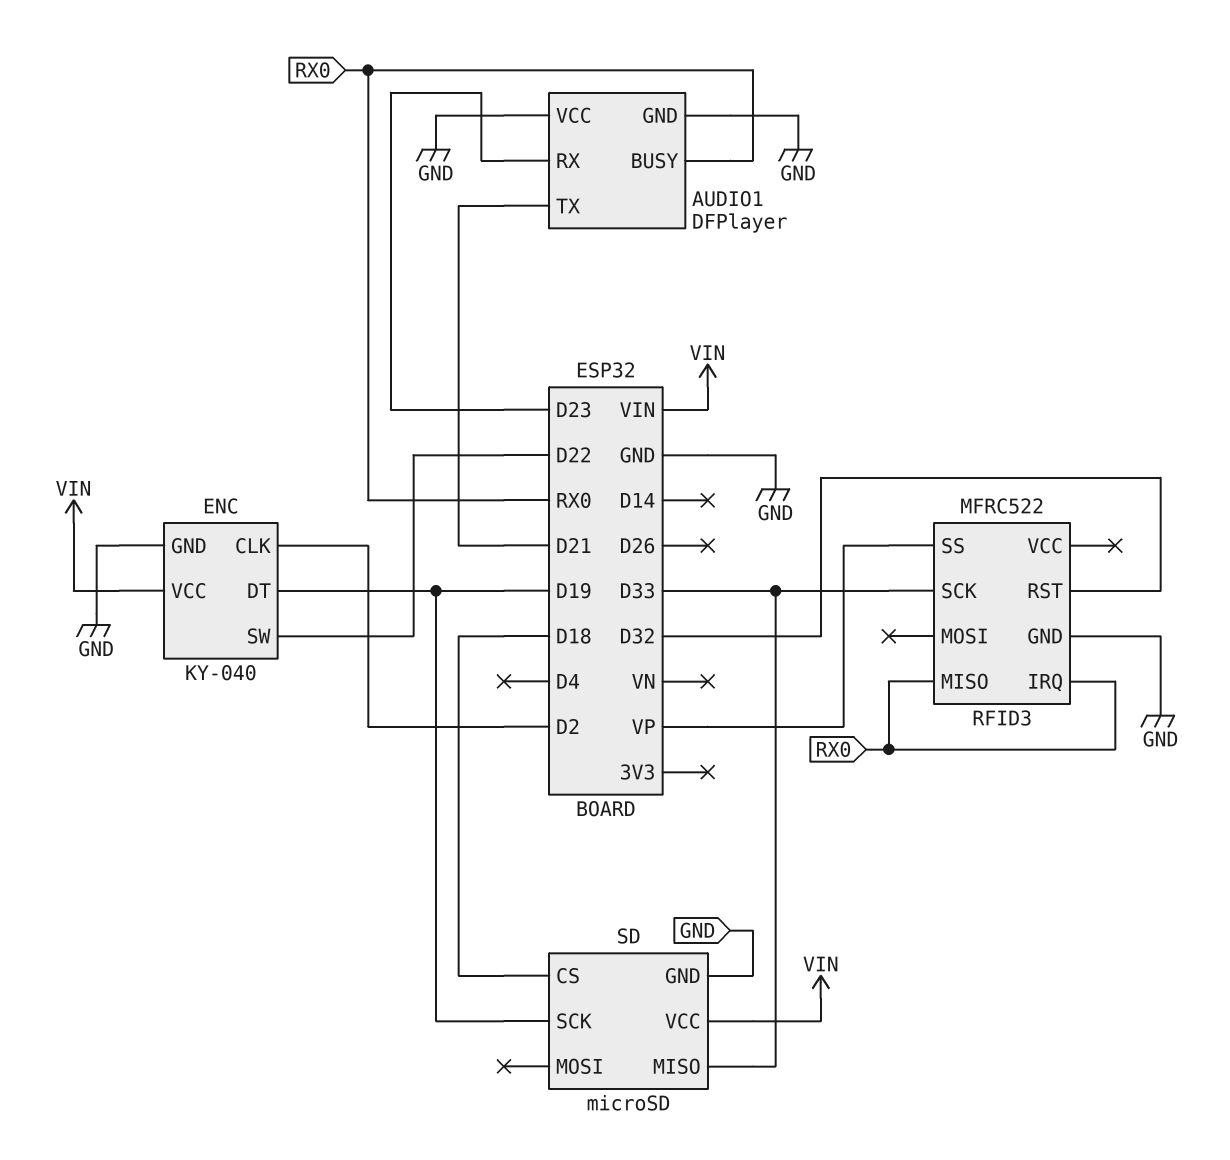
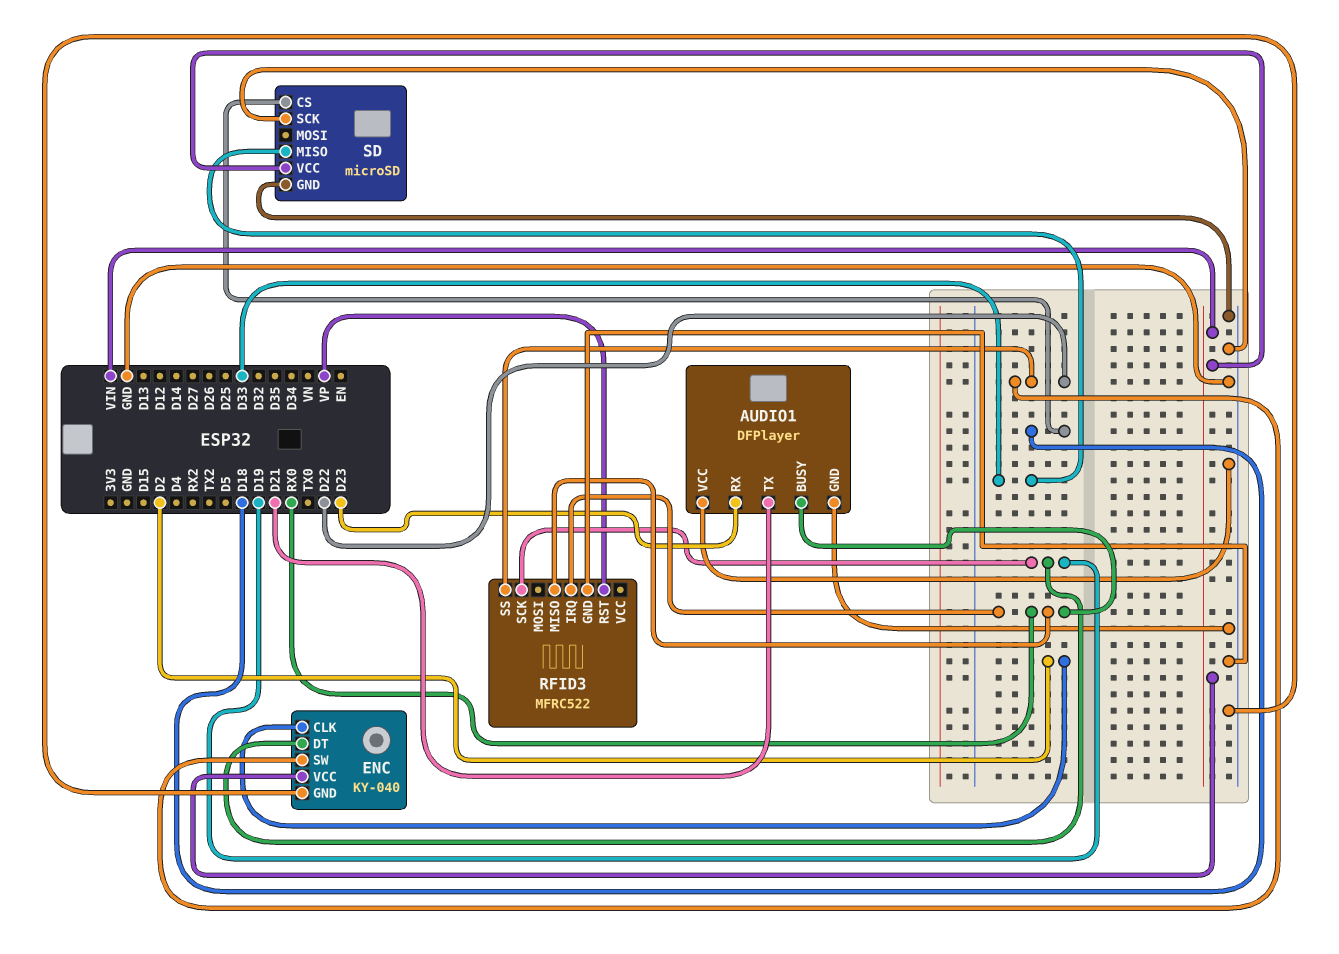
RFID3 pin RST: D32 -> VP
RFID3 pin SCK: D33 -> D19
RFID3 pin SS: VP -> D22
SD pin SCK: D19 -> GND

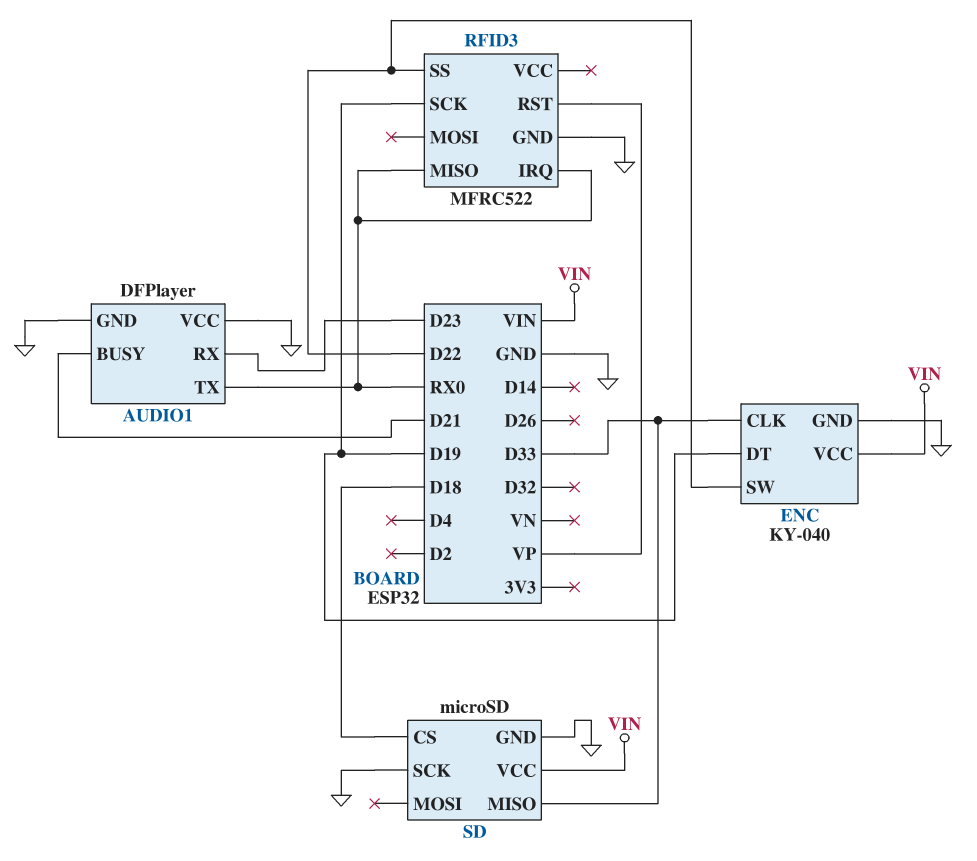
AUDIO1 pin BUSY: RX0 -> D21
AUDIO1 pin TX: D21 -> RX0
ENC pin CLK: D2 -> D33

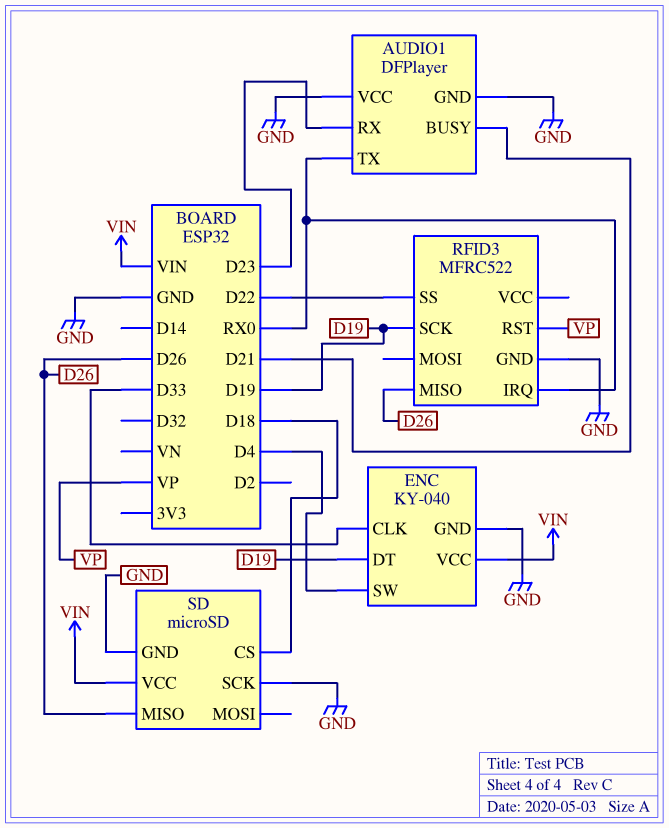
ENC pin SW: D22 -> D4
RFID3 pin MISO: RX0 -> D26
SD pin MISO: D33 -> D26

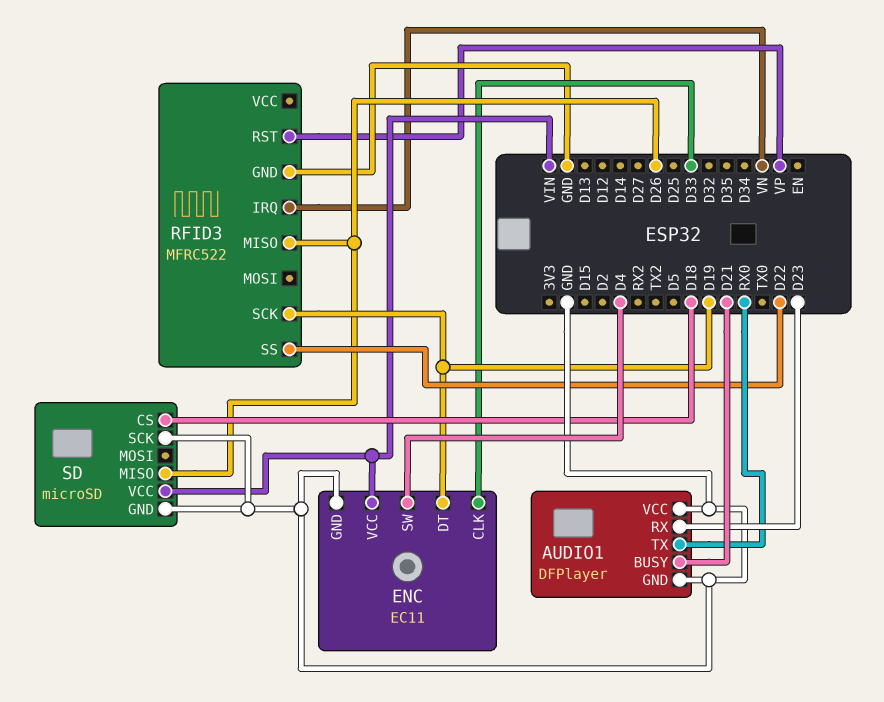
ENC: KY-040 -> EC11
RFID3 pin IRQ: RX0 -> VN

